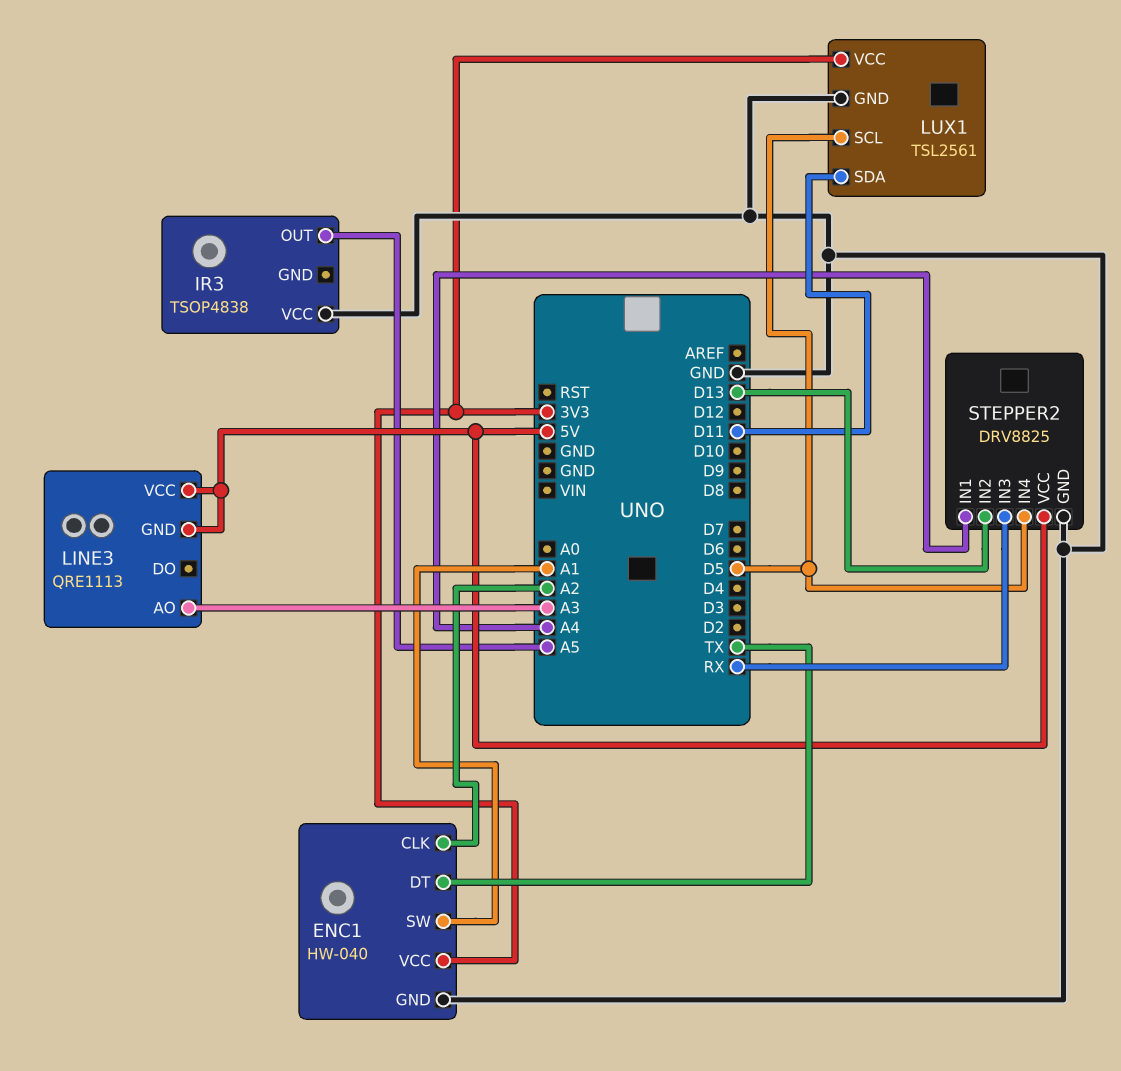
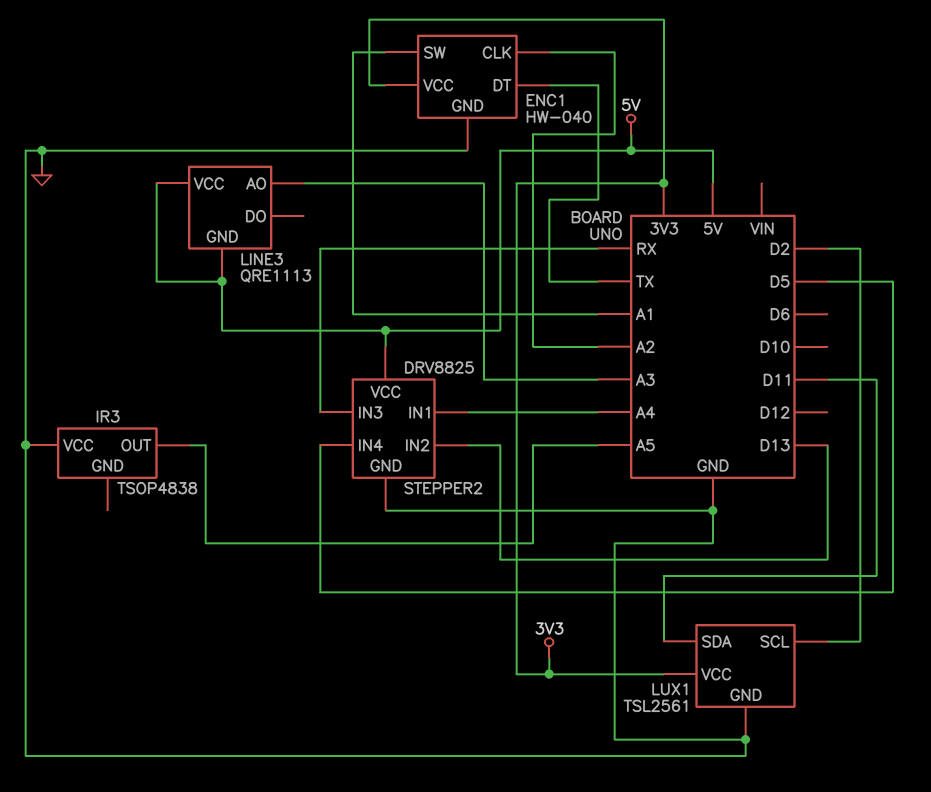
LUX1 pin SCL: D5 -> D2

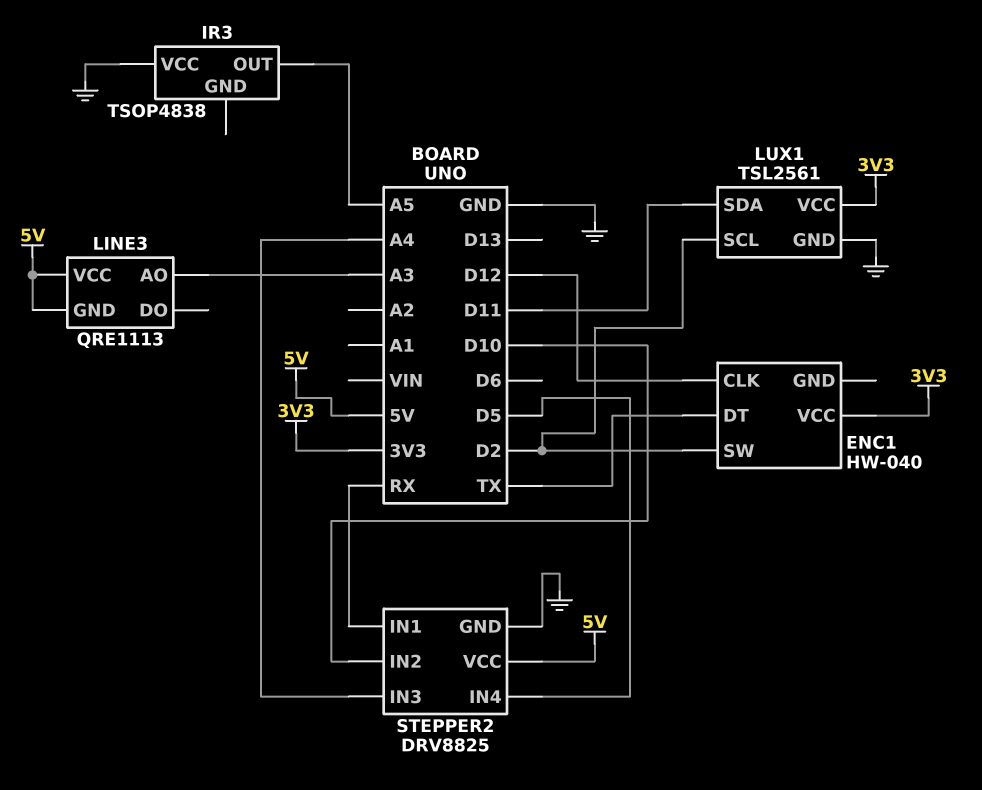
ENC1 pin CLK: A2 -> D12
ENC1 pin GND: GND -> none
ENC1 pin SW: A1 -> D2
STEPPER2 pin IN1: A4 -> RX
STEPPER2 pin IN2: D13 -> D10
STEPPER2 pin IN3: RX -> A4

